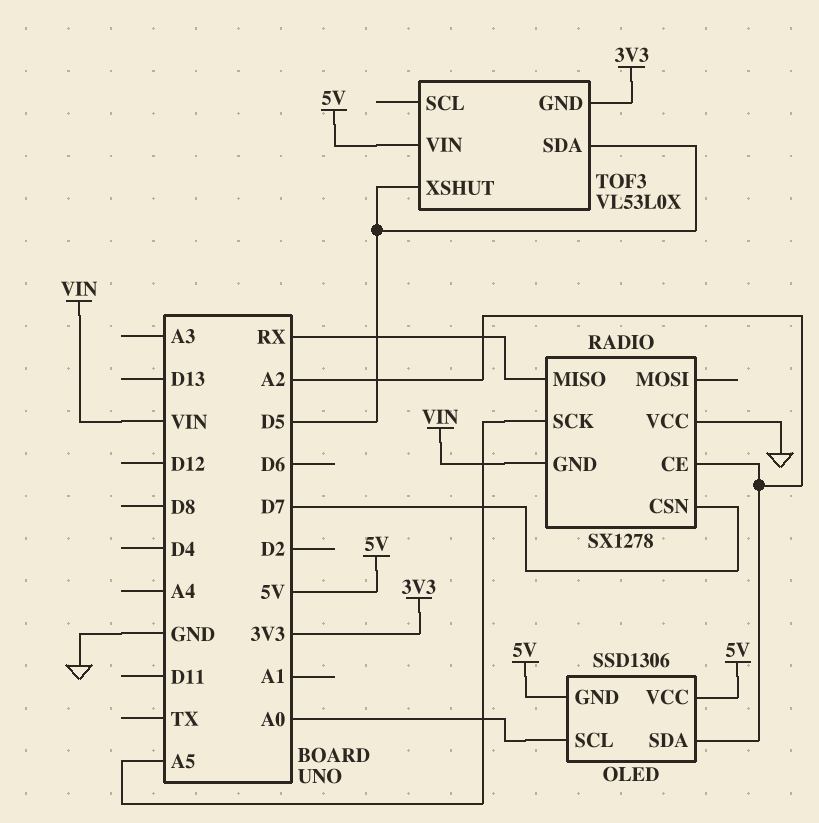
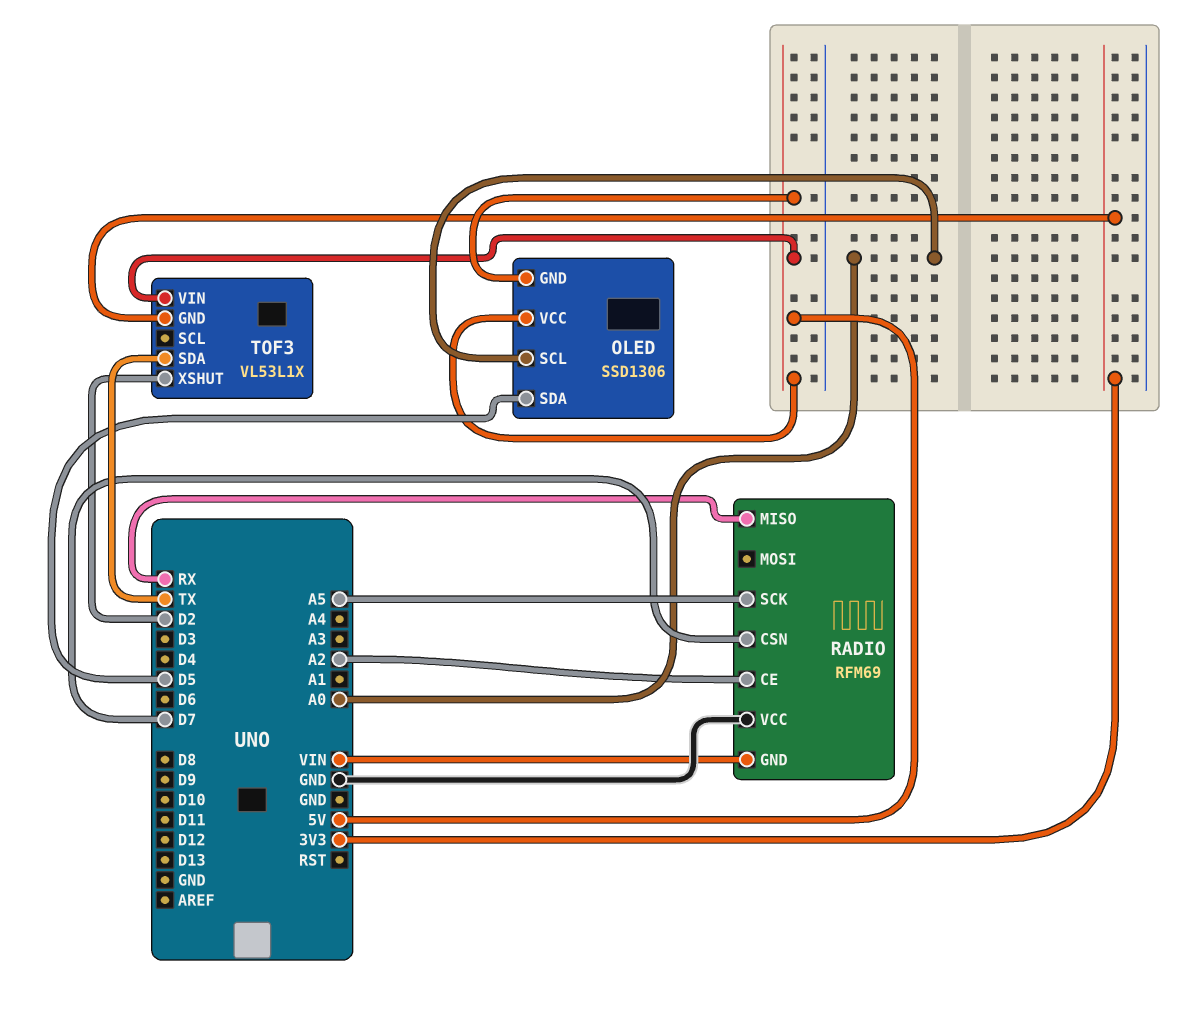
OLED pin SDA: A2 -> D5
RADIO: SX1278 -> RFM69
TOF3: VL53L0X -> VL53L1X
TOF3 pin SDA: D5 -> TX
TOF3 pin XSHUT: D5 -> D2

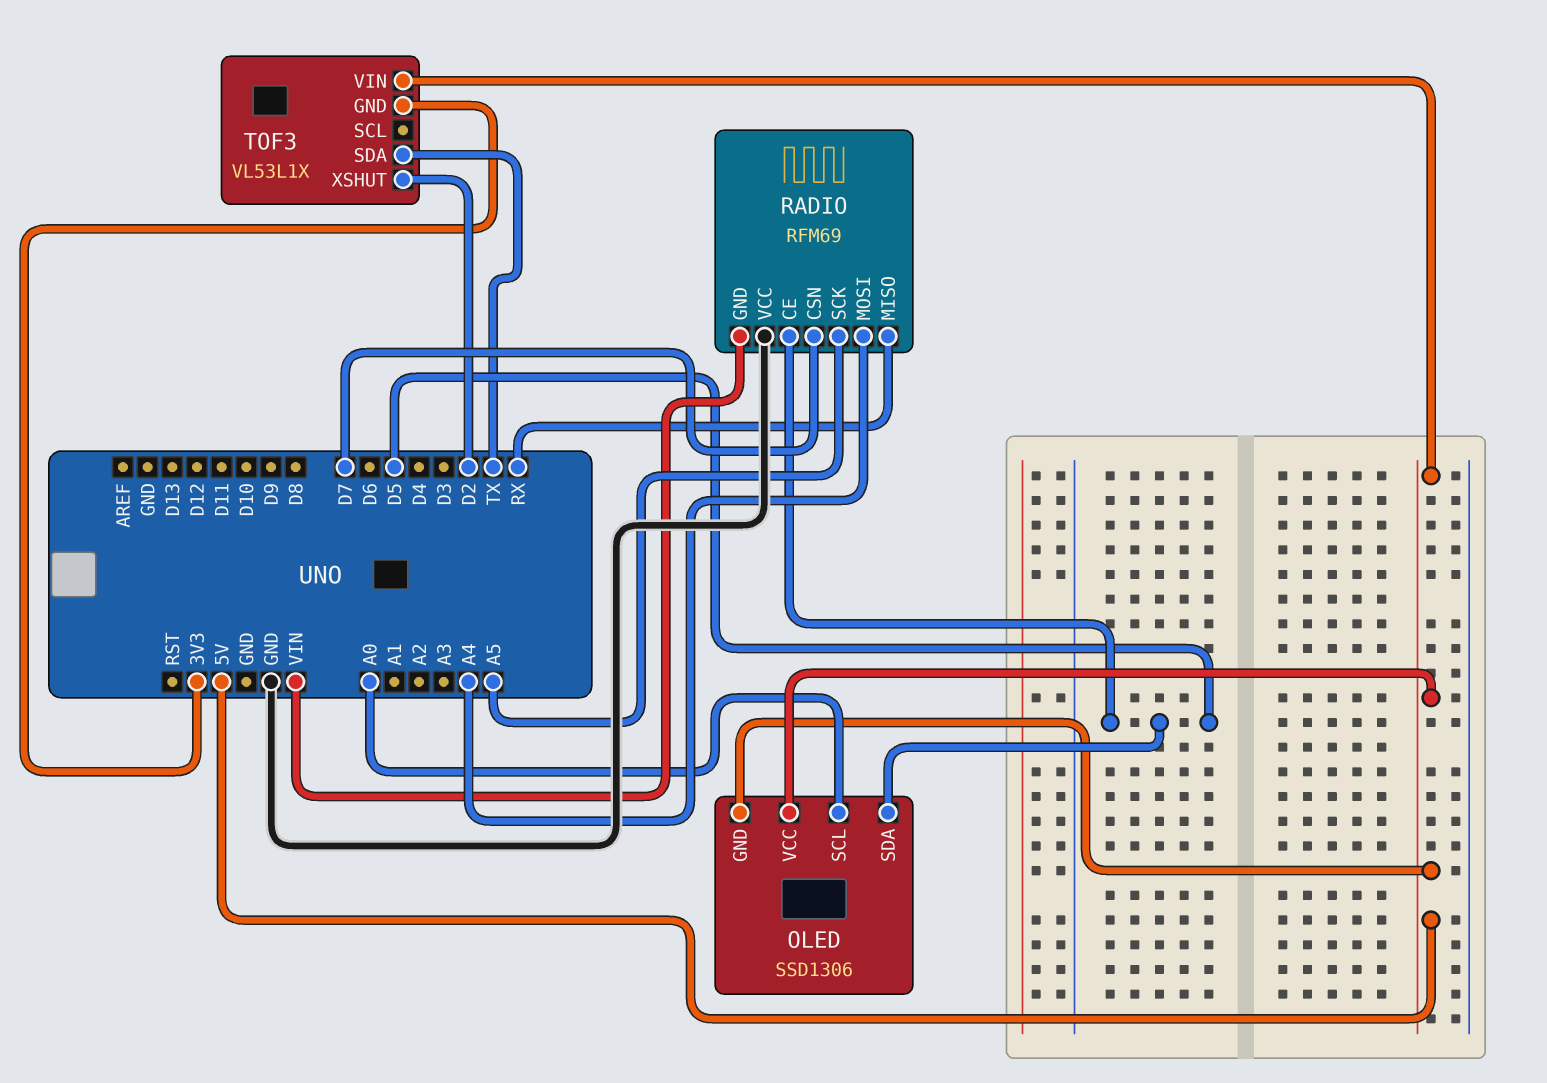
RADIO pin CE: A2 -> D5
RADIO pin MOSI: none -> A4

